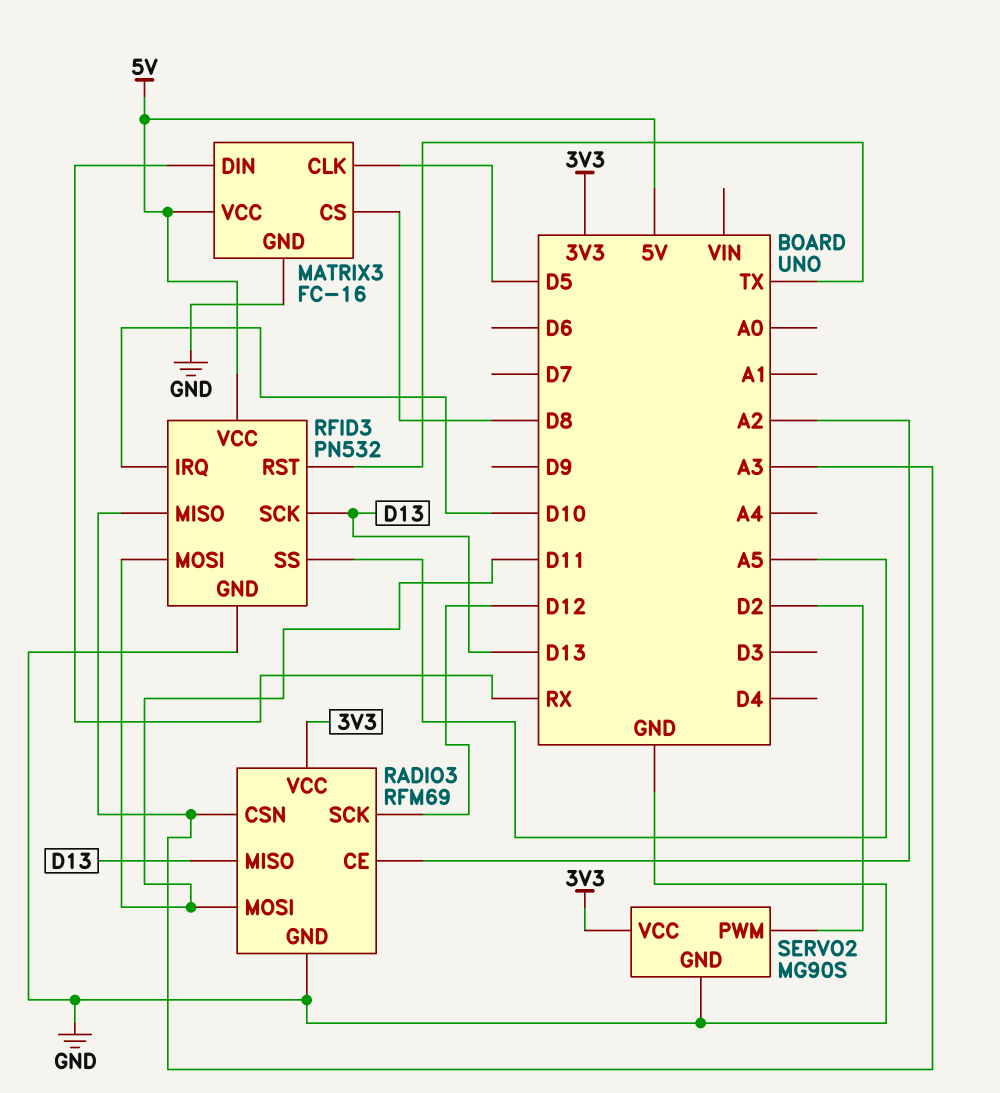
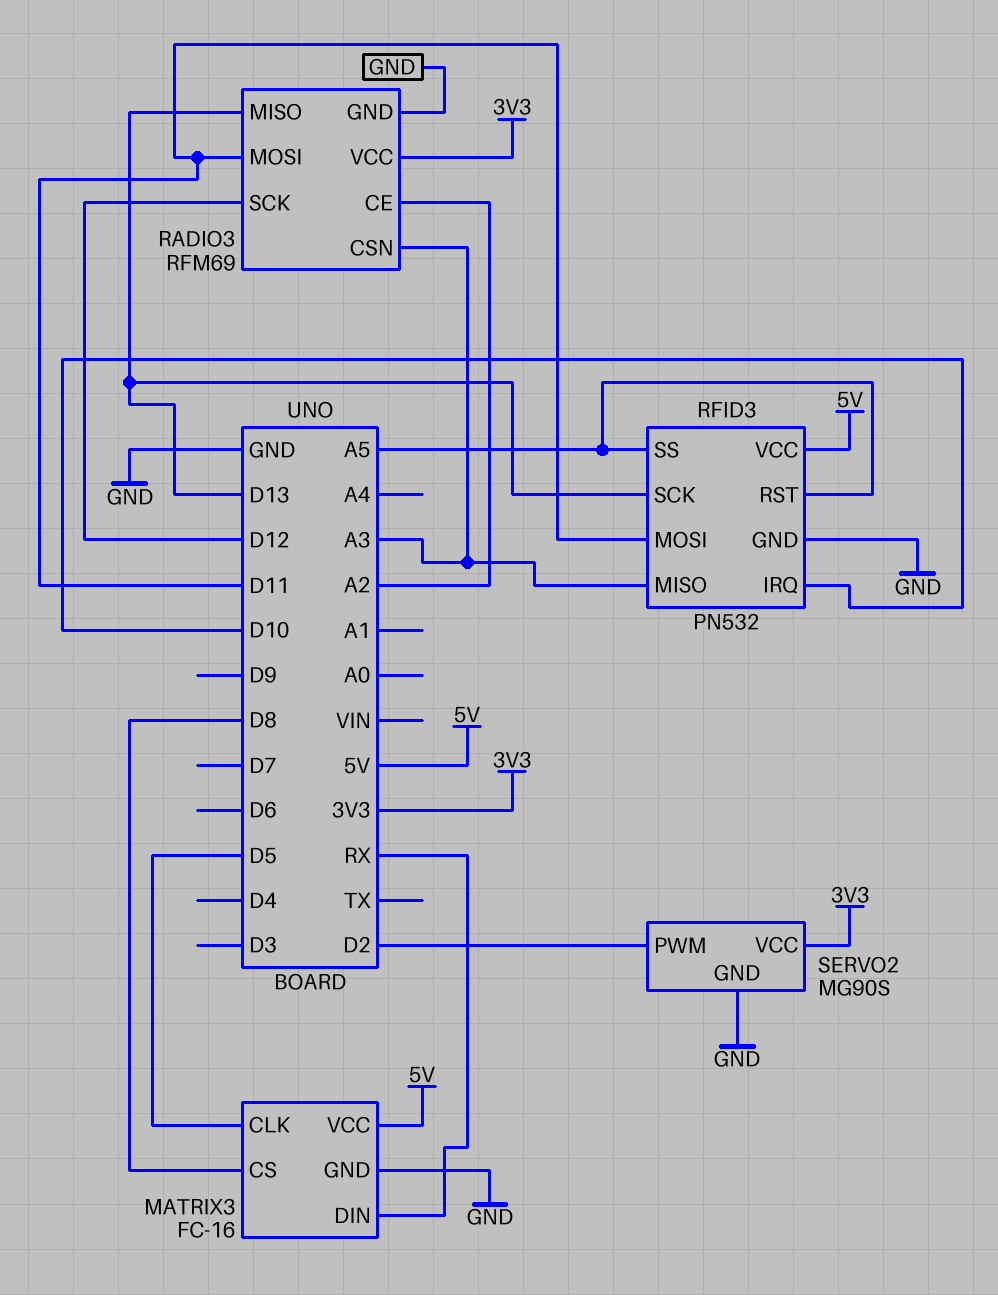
RFID3 pin RST: TX -> A5

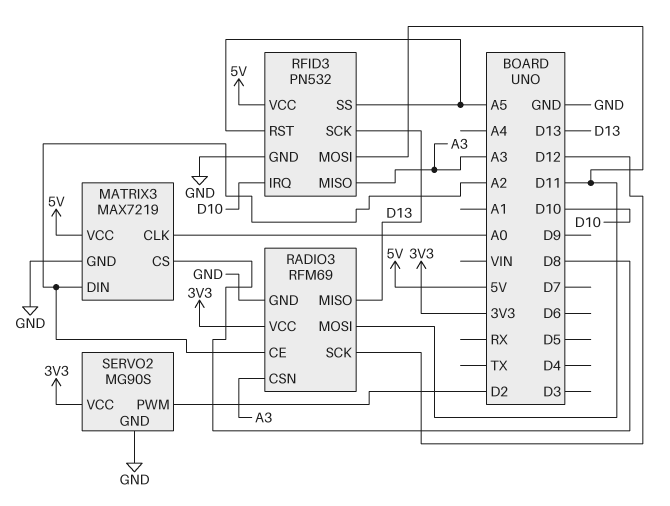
MATRIX3: FC-16 -> MAX7219
MATRIX3 pin CLK: D5 -> A0
MATRIX3 pin DIN: RX -> A2

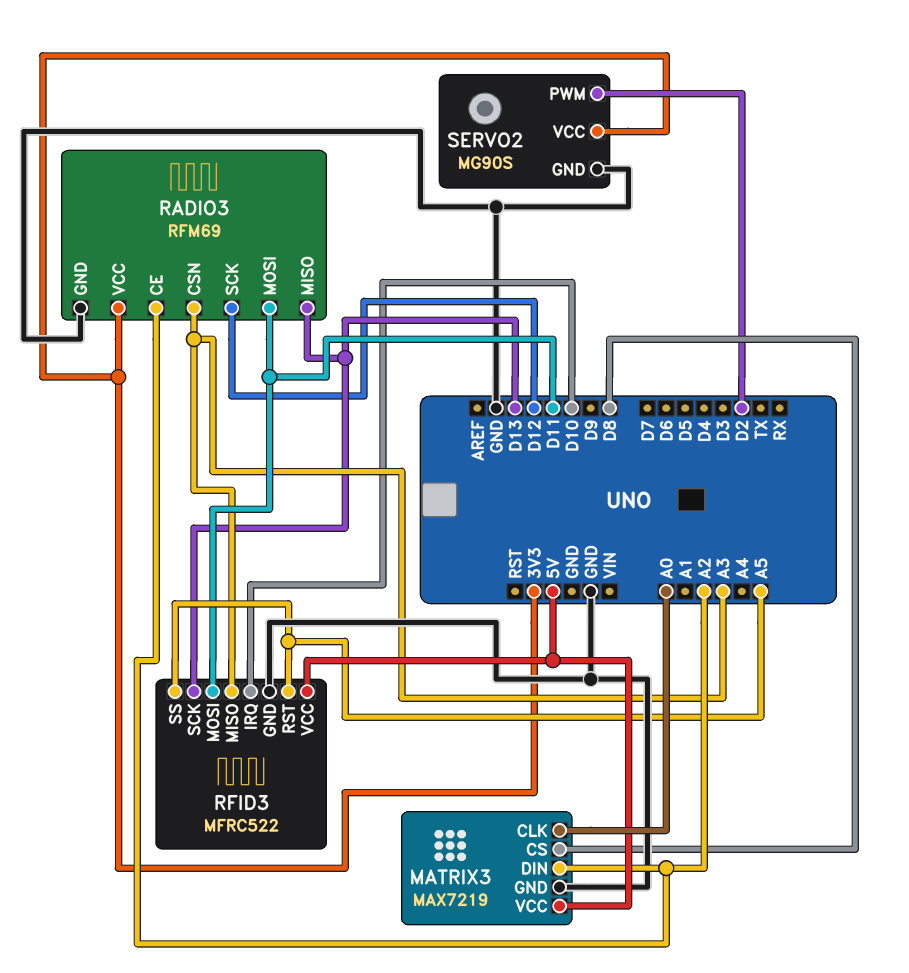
RFID3: PN532 -> MFRC522

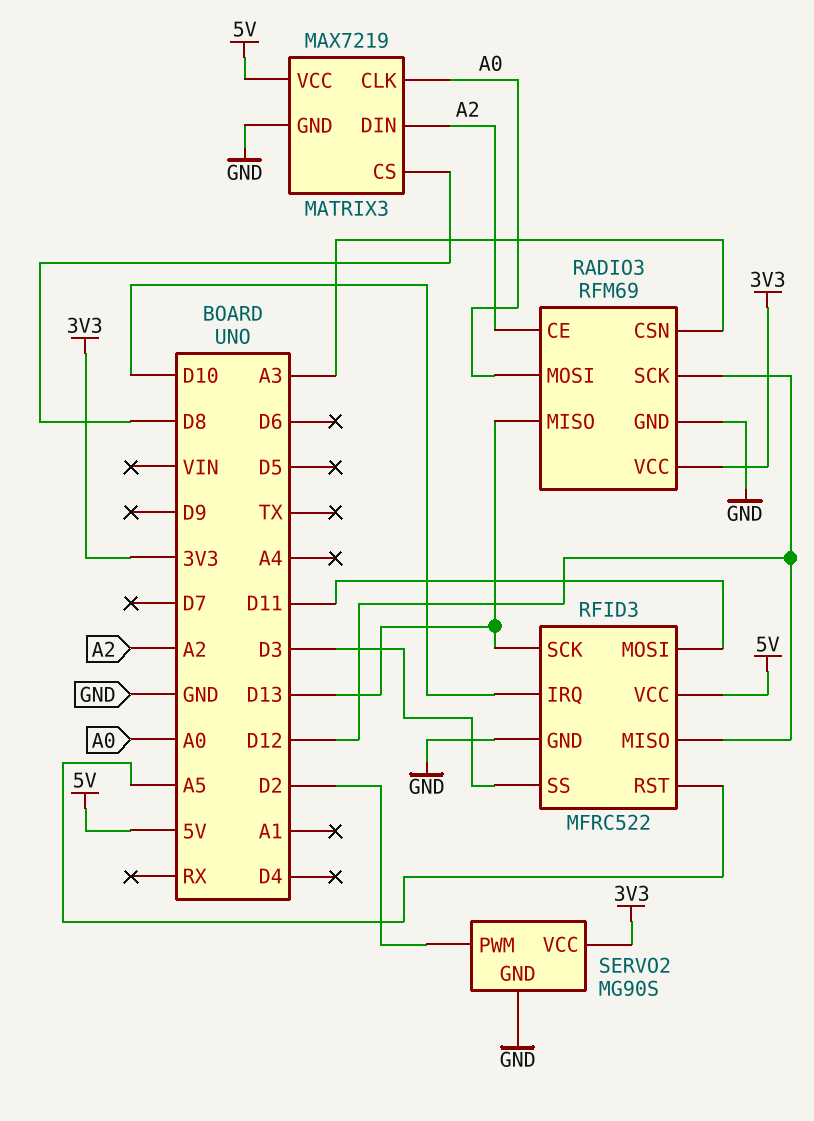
RADIO3 pin MOSI: D11 -> A0
RFID3 pin MISO: A3 -> D12
RFID3 pin SS: A5 -> D3

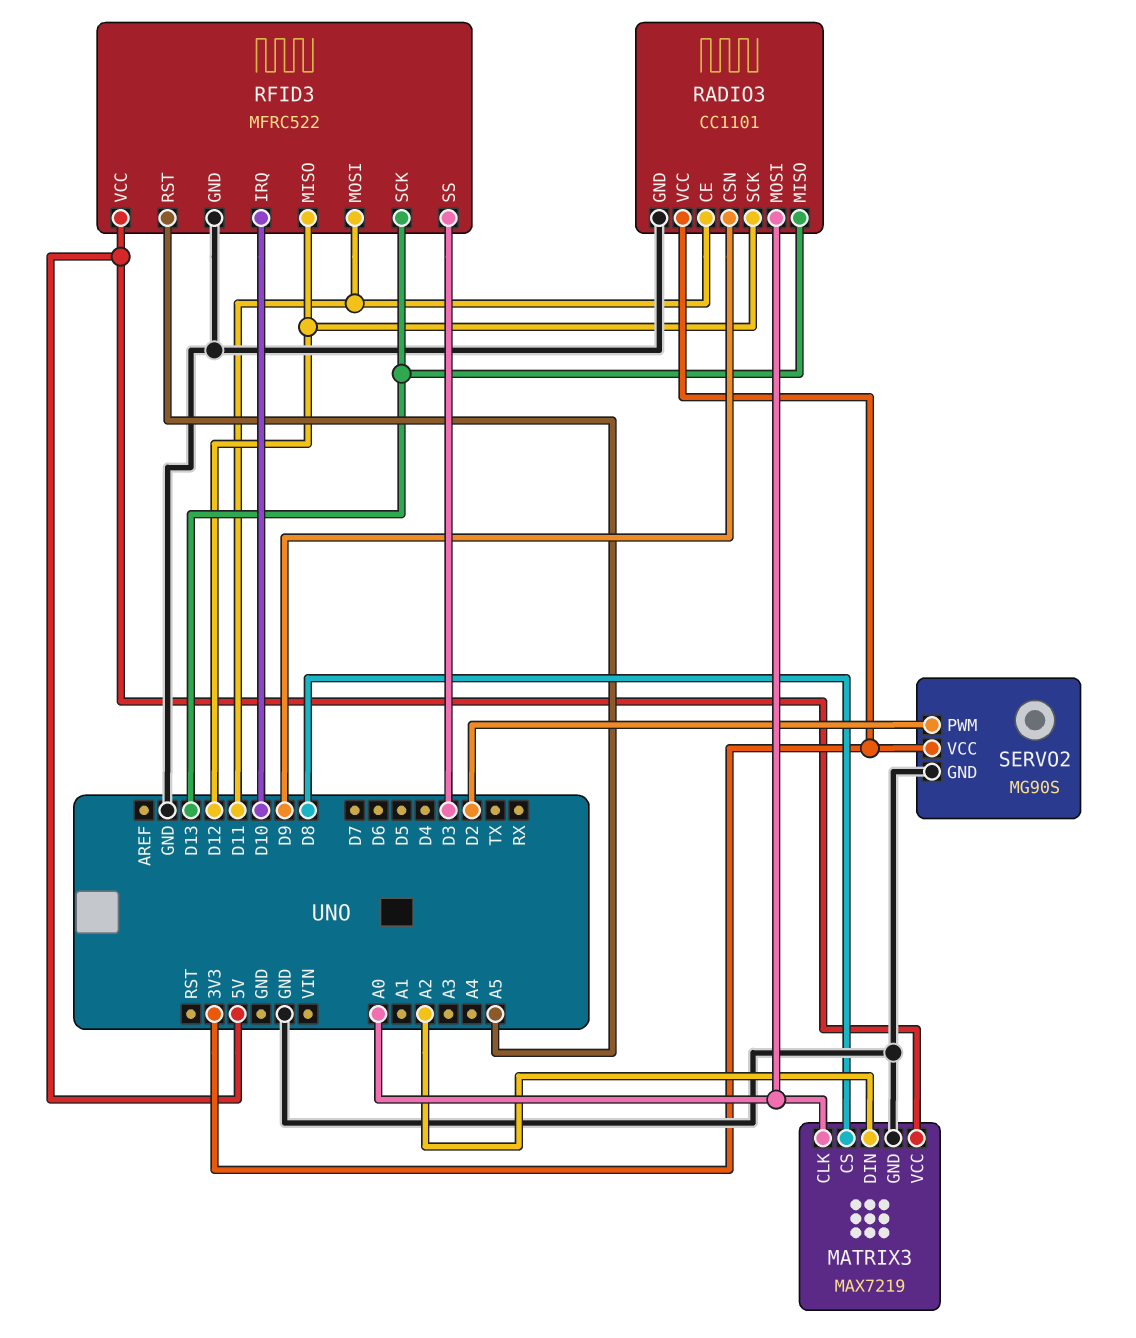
RADIO3: RFM69 -> CC1101
RADIO3 pin CE: A2 -> D11
RADIO3 pin CSN: A3 -> D9

